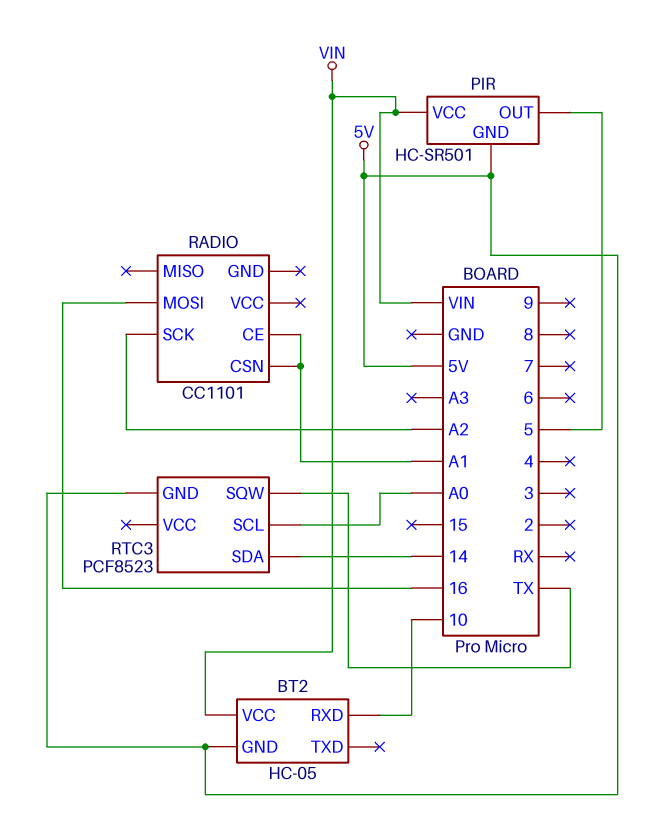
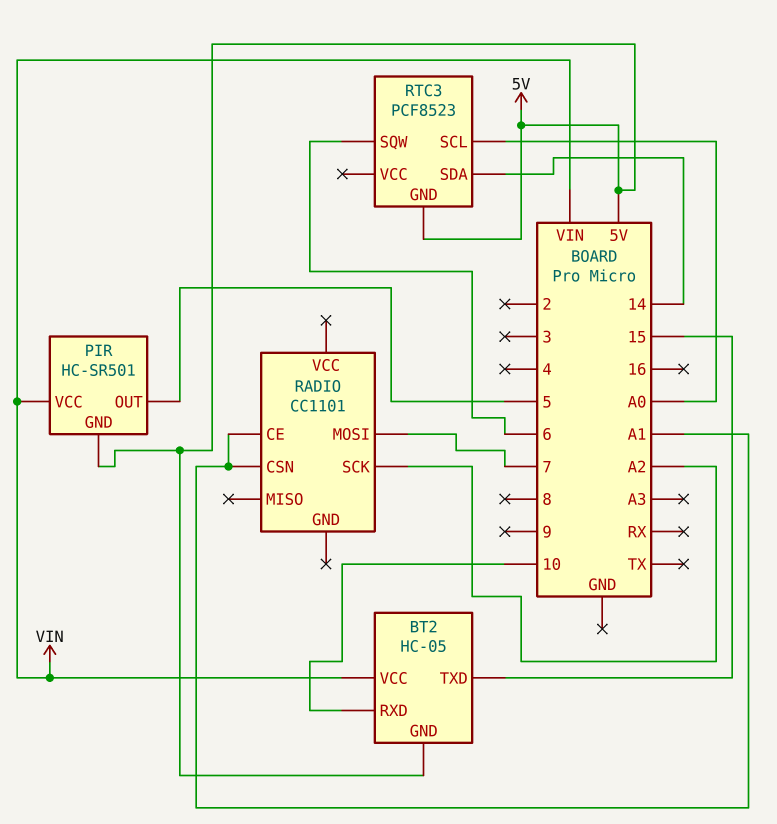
BT2 pin TXD: none -> 15
RADIO pin MOSI: 16 -> 7
RTC3 pin SQW: TX -> 6

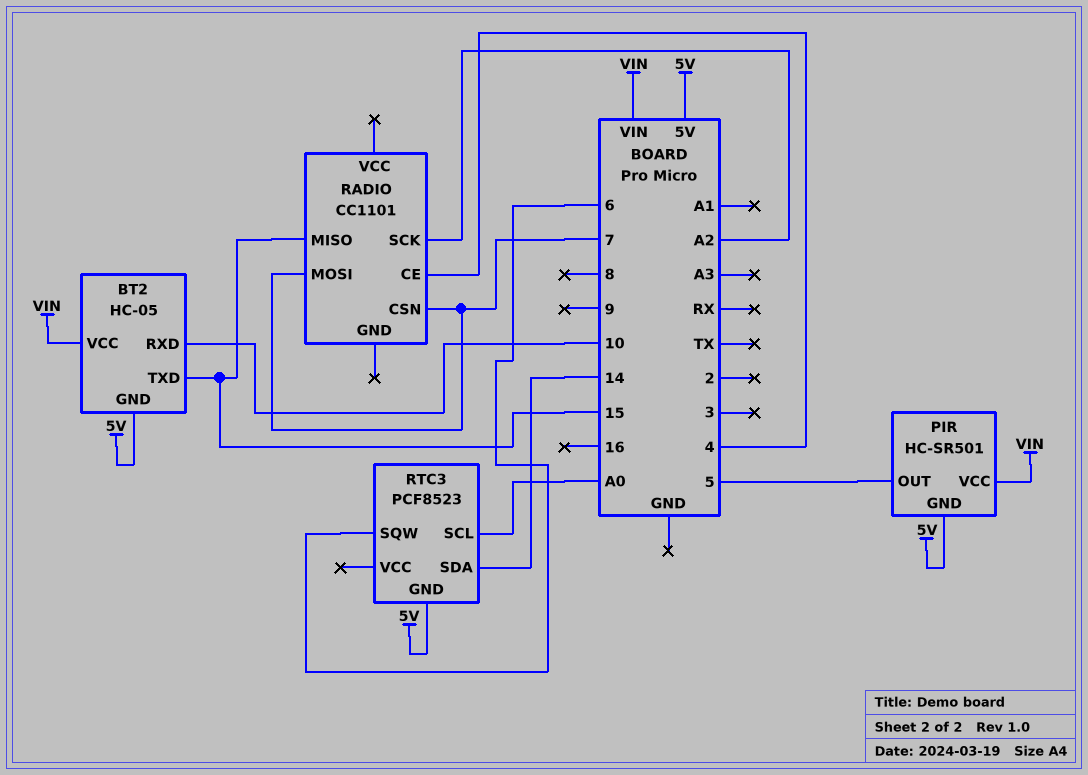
RADIO pin CE: A1 -> 4
RADIO pin CSN: A1 -> 7
RADIO pin MISO: none -> 15

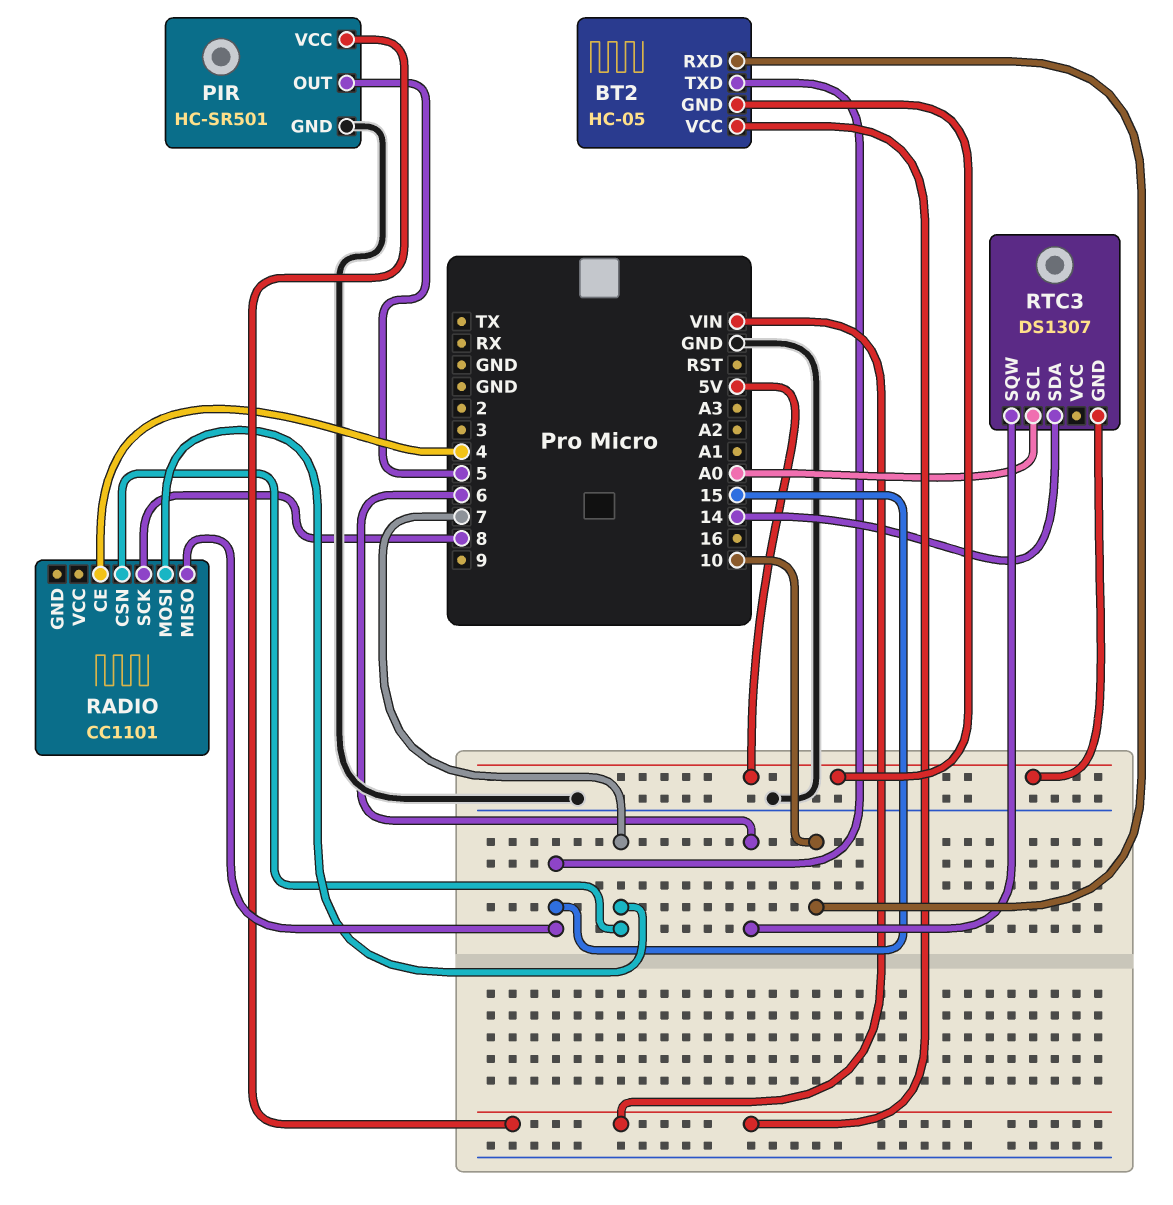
PIR pin GND: 5V -> GND
RADIO pin SCK: A2 -> 8
RTC3: PCF8523 -> DS1307

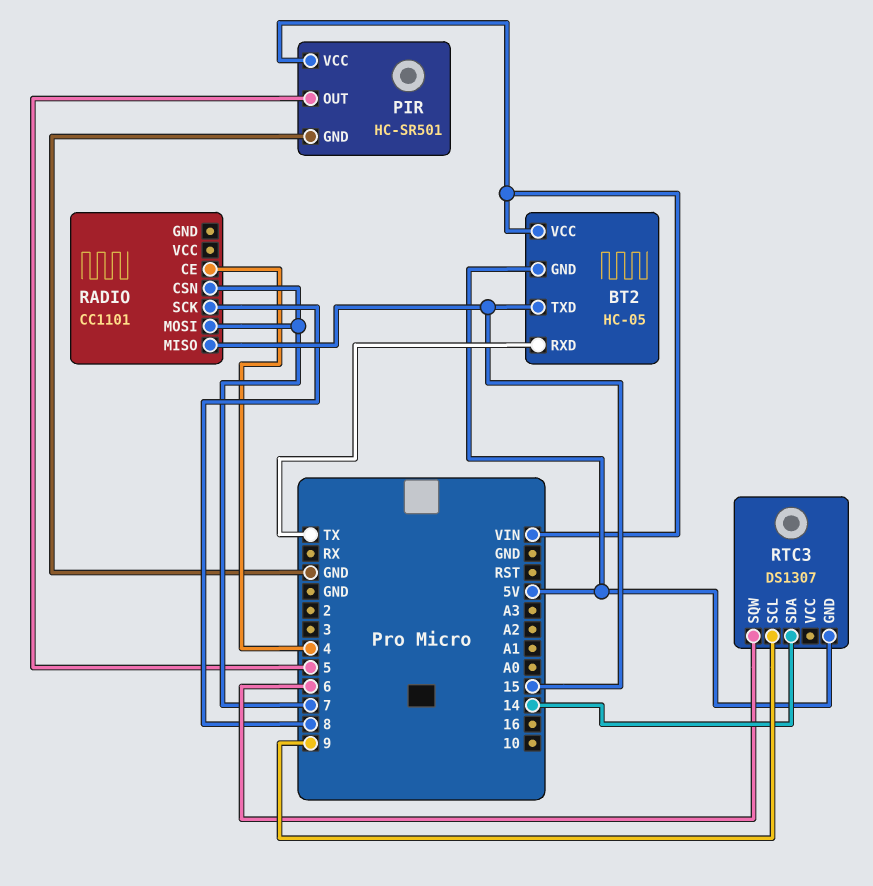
BT2 pin RXD: 10 -> TX
RTC3 pin SCL: A0 -> 9

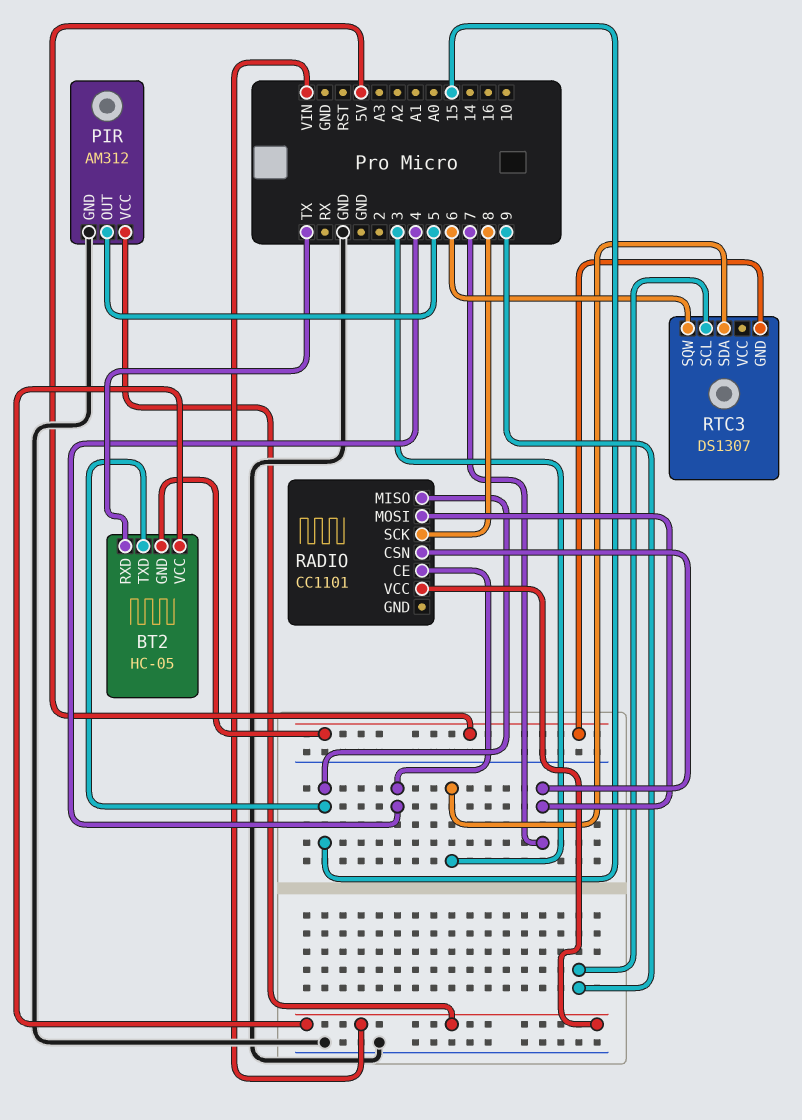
PIR: HC-SR501 -> AM312
RADIO pin VCC: none -> VIN
RTC3 pin SDA: 14 -> 3

